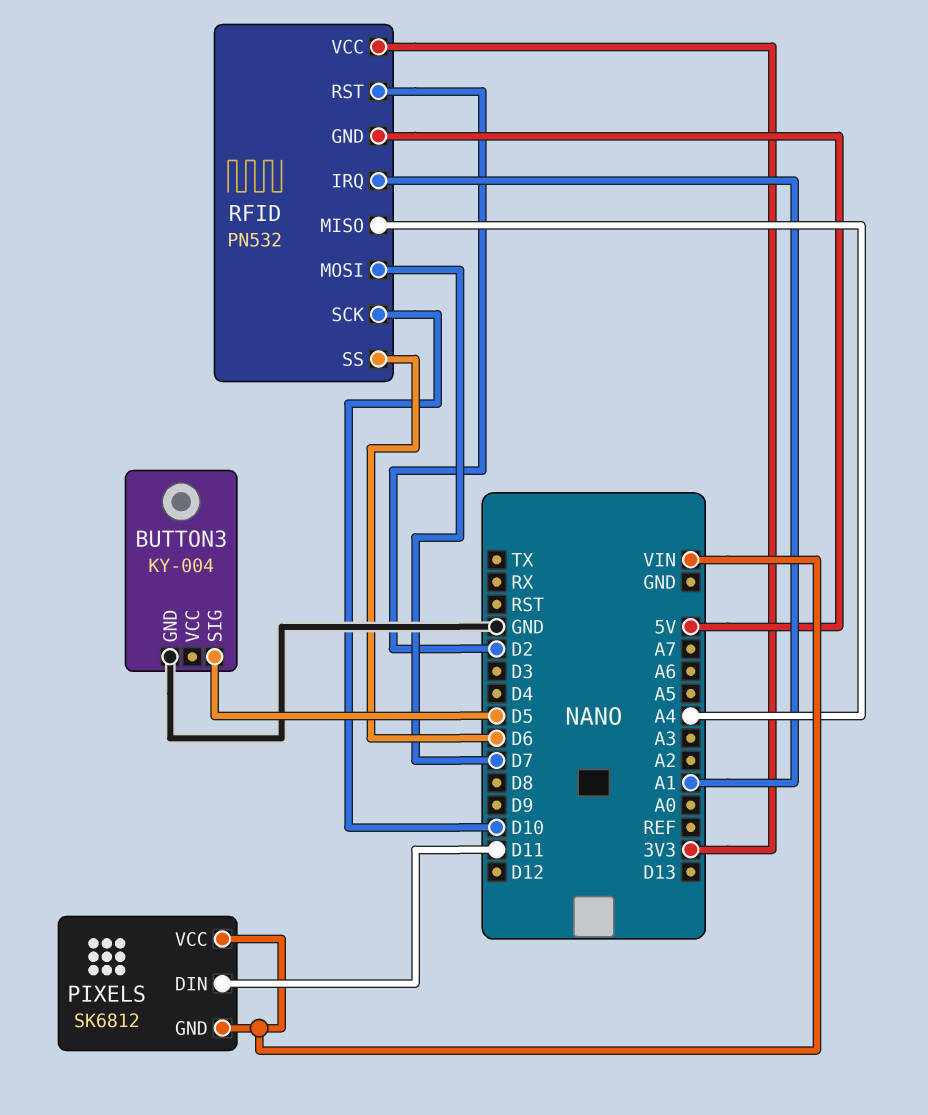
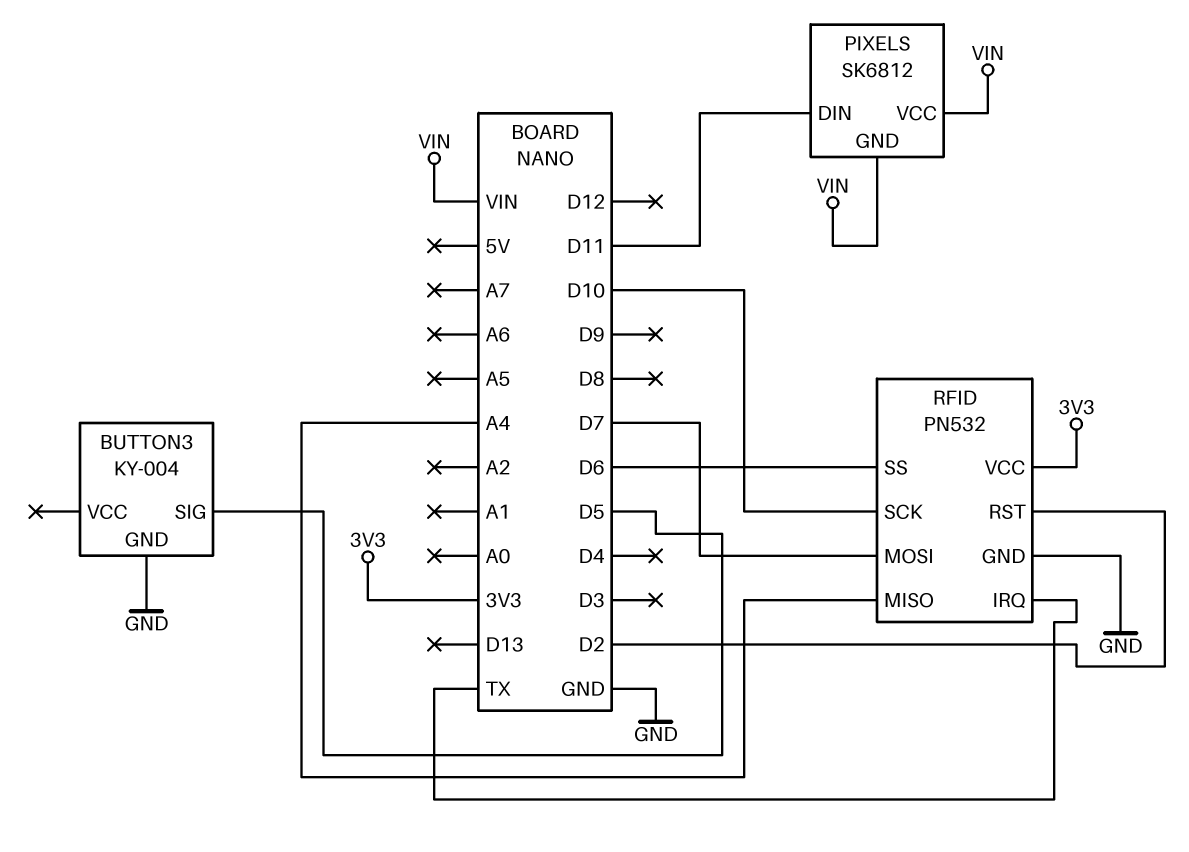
RFID pin GND: 5V -> GND
RFID pin IRQ: A1 -> TX

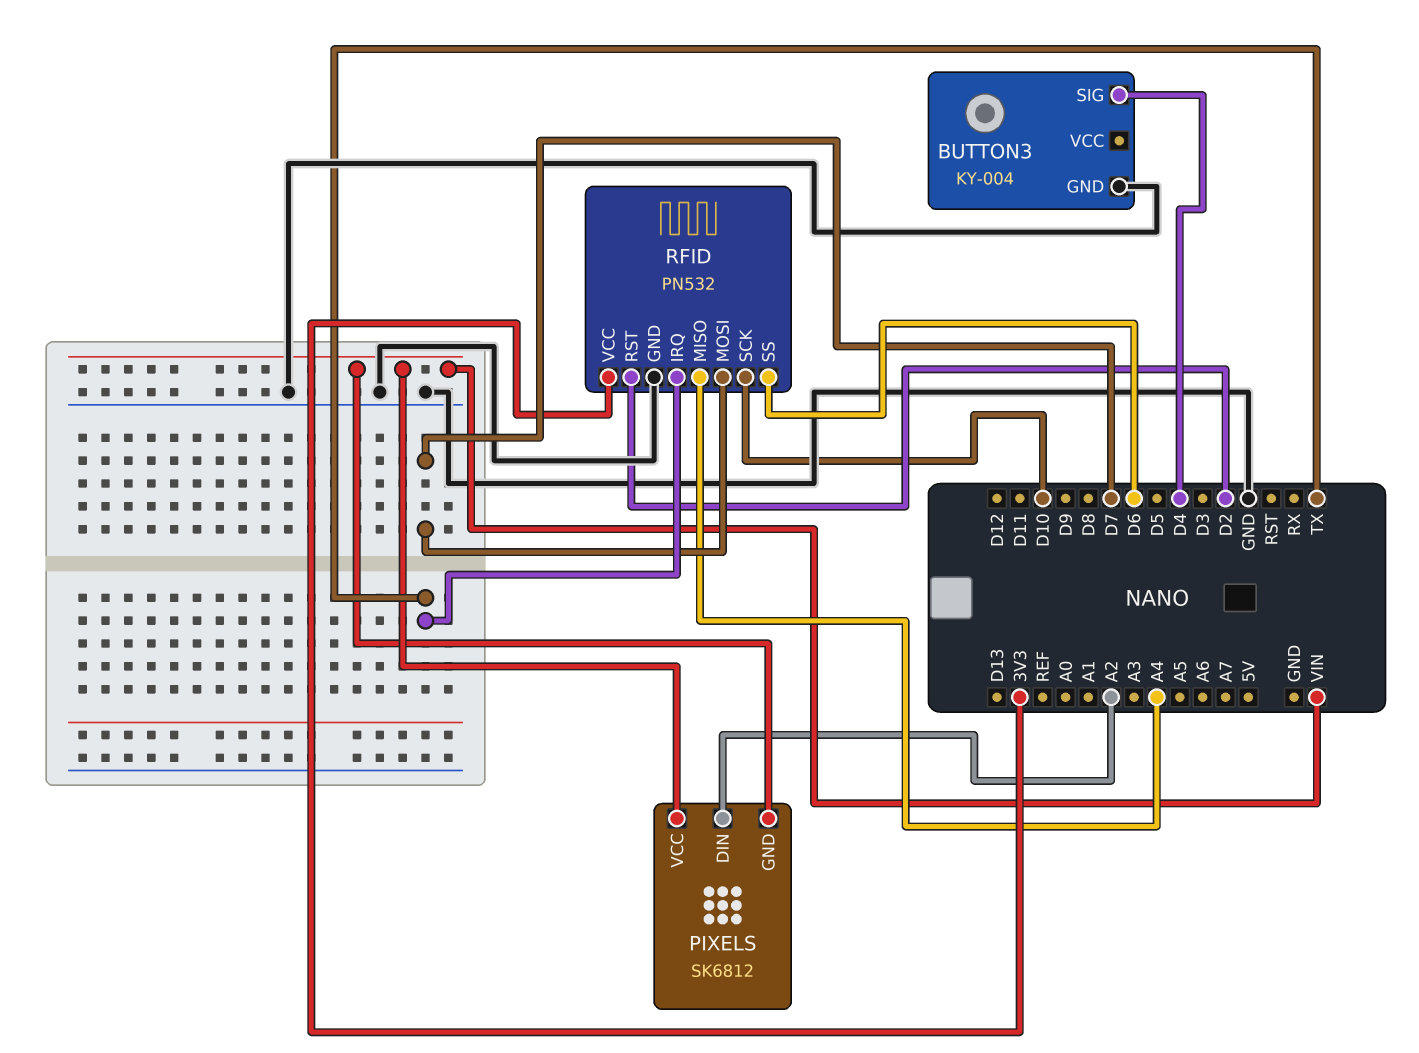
BUTTON3 pin SIG: D5 -> D4
PIXELS pin DIN: D11 -> A2

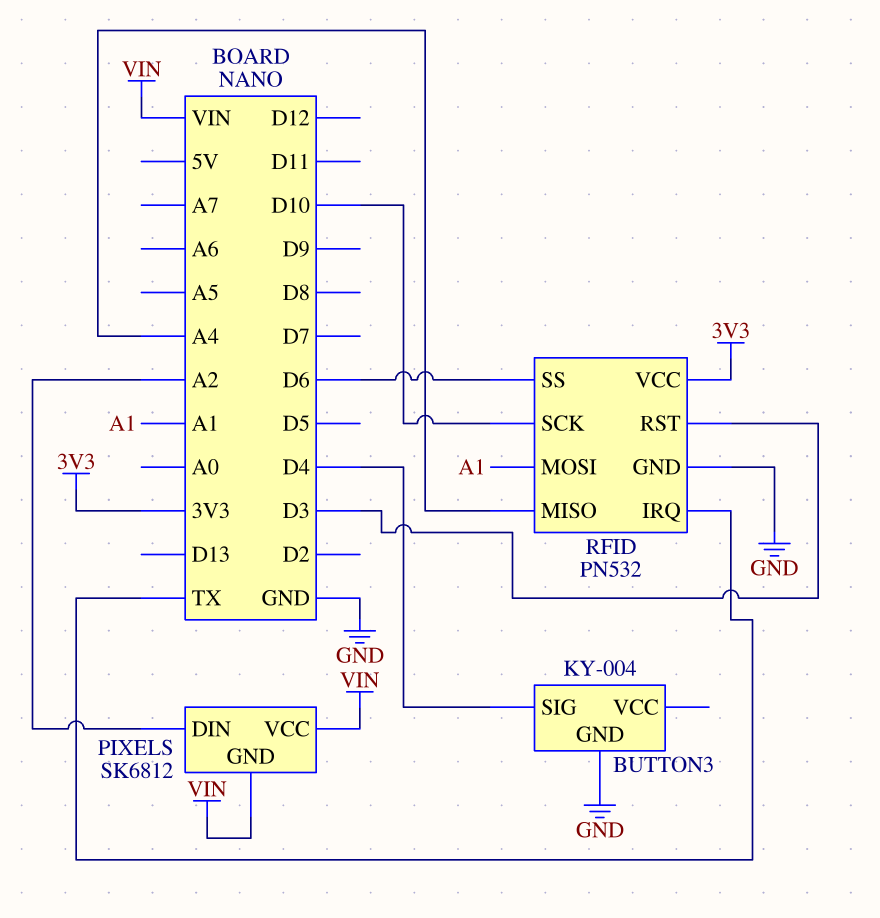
RFID pin MOSI: D7 -> A1
RFID pin RST: D2 -> D3

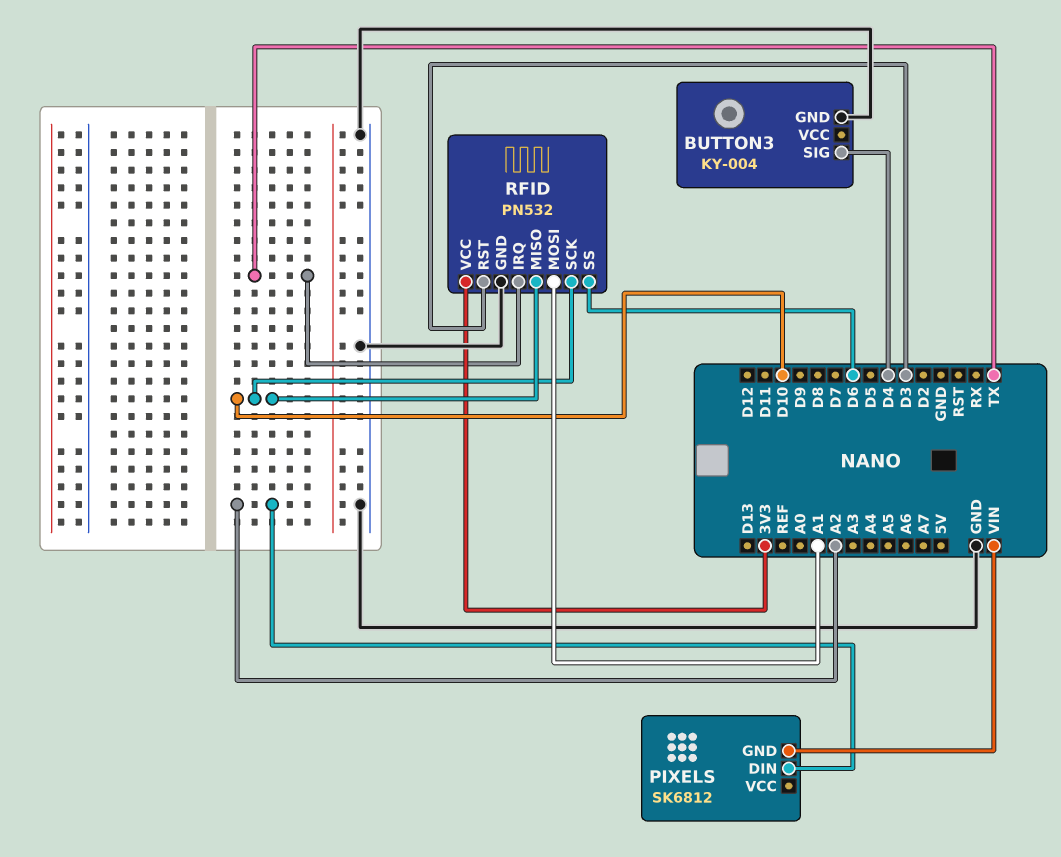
PIXELS pin VCC: VIN -> none
RFID pin MISO: A4 -> D10

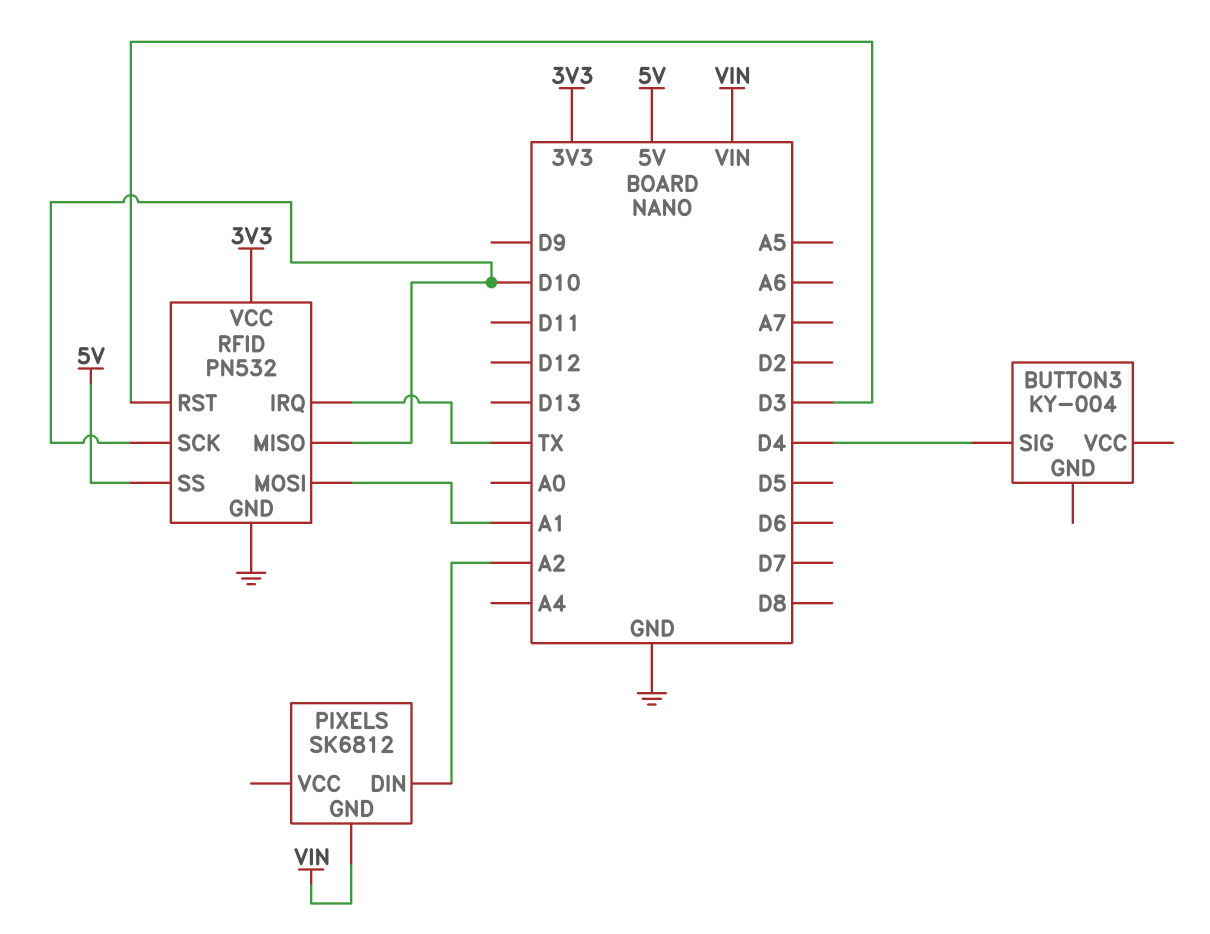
BUTTON3 pin GND: GND -> none
RFID pin SS: D6 -> 5V

